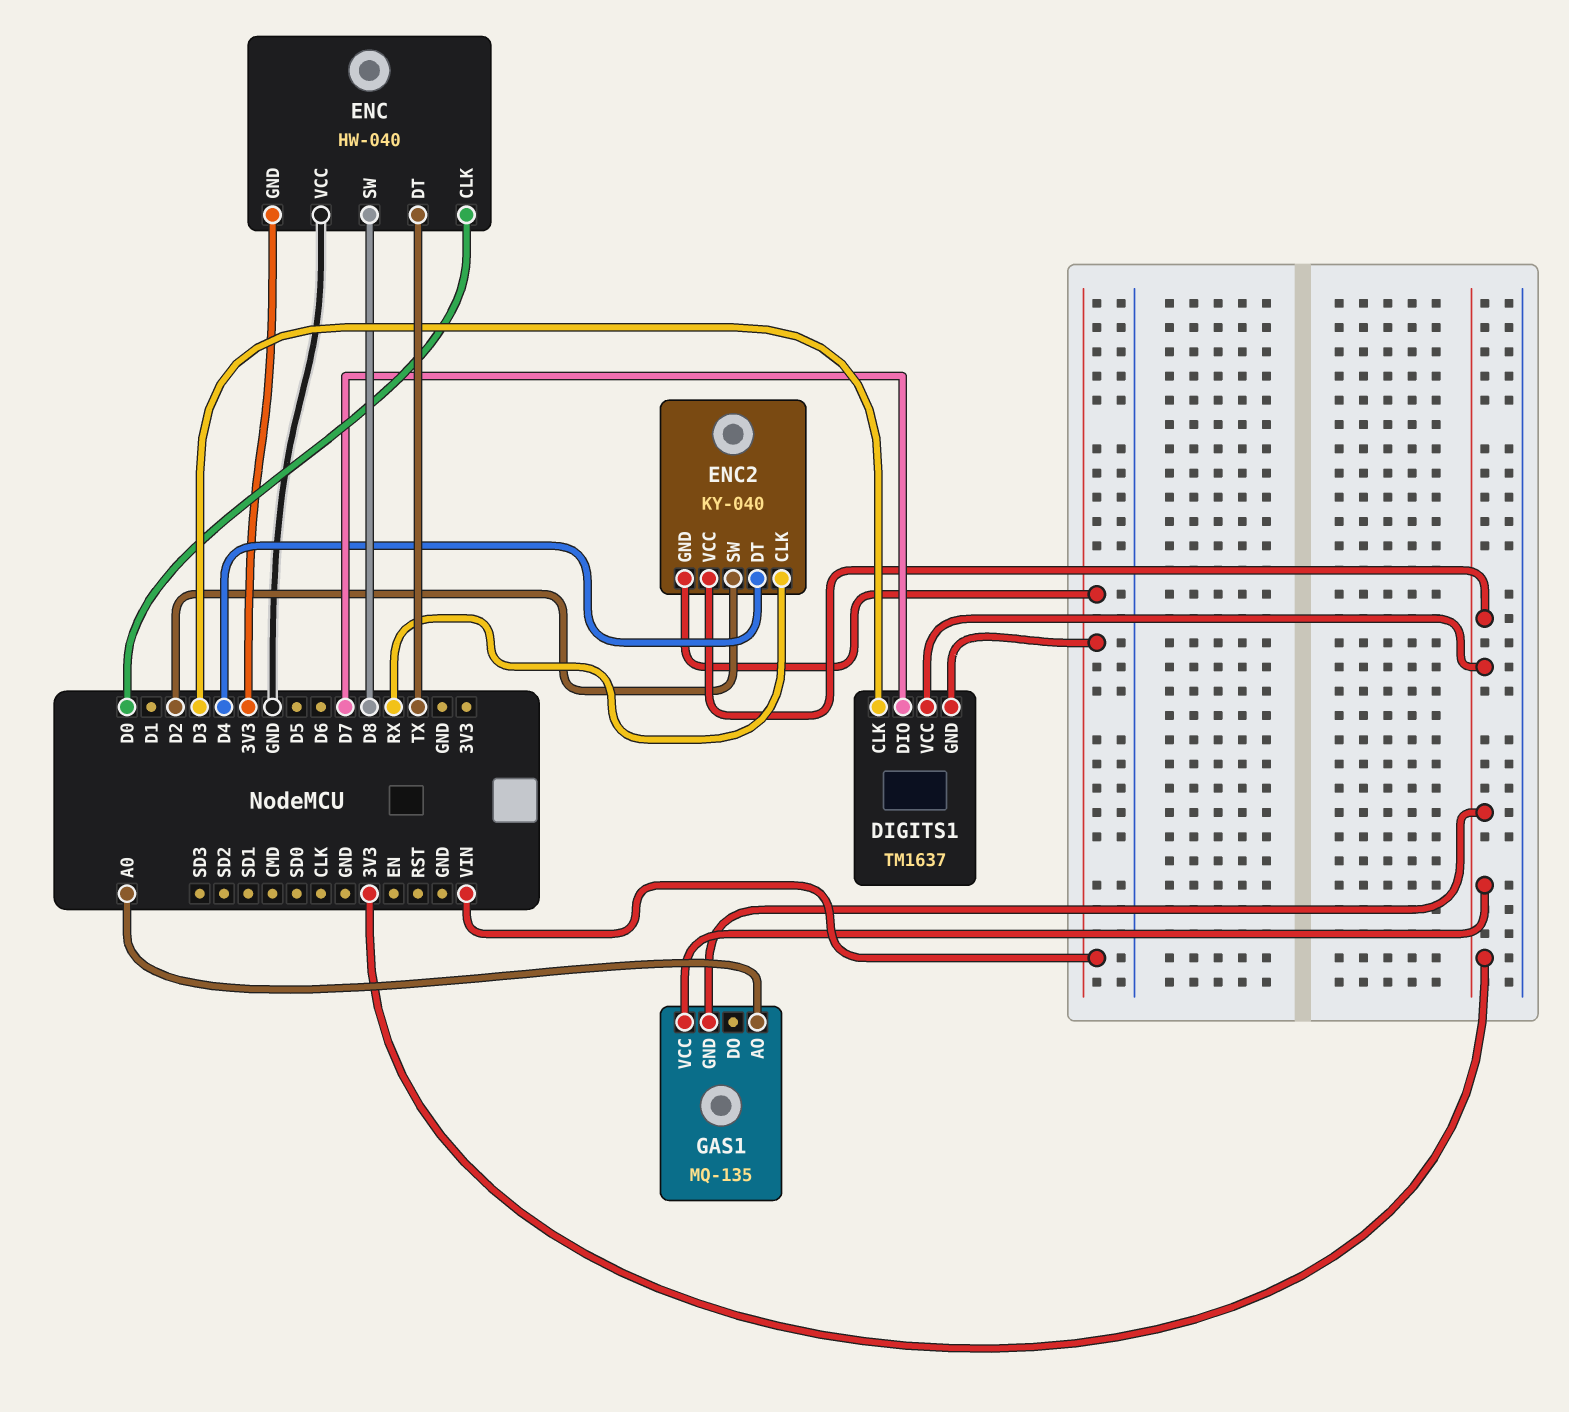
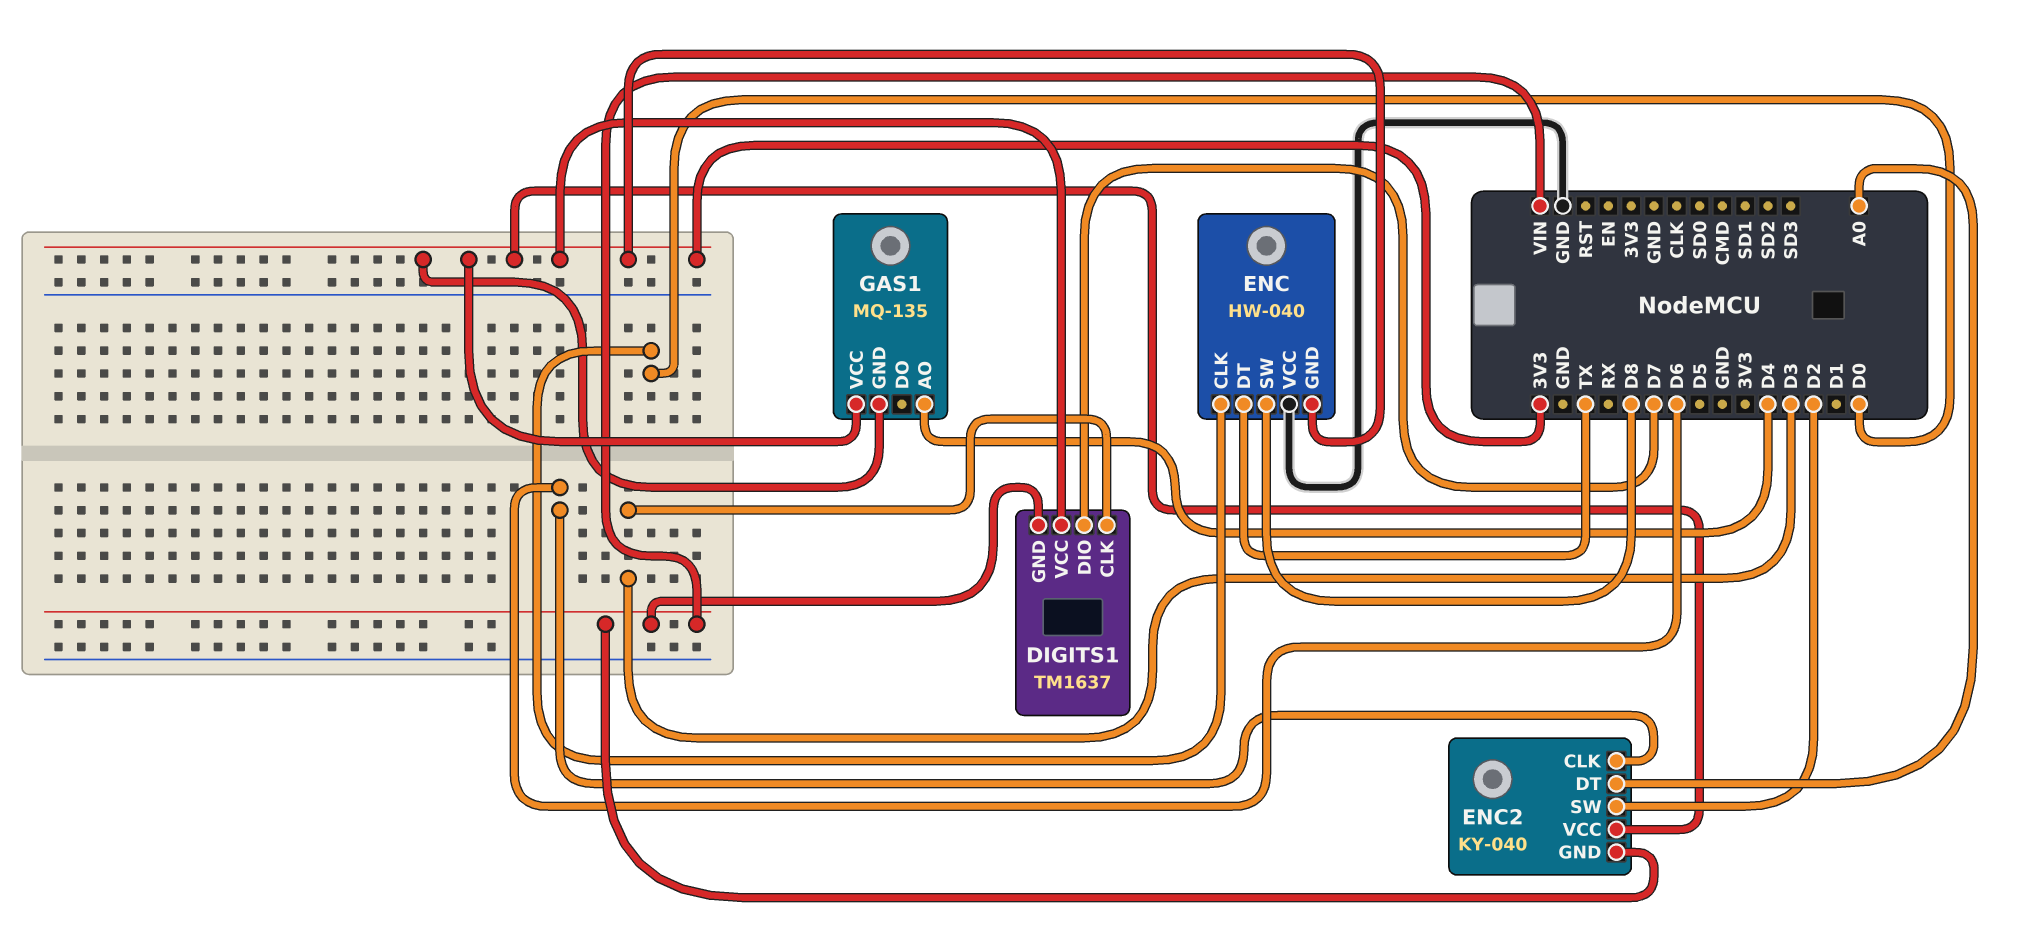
ENC2 pin CLK: RX -> D6
ENC2 pin DT: D4 -> A0
GAS1 pin AO: A0 -> D4

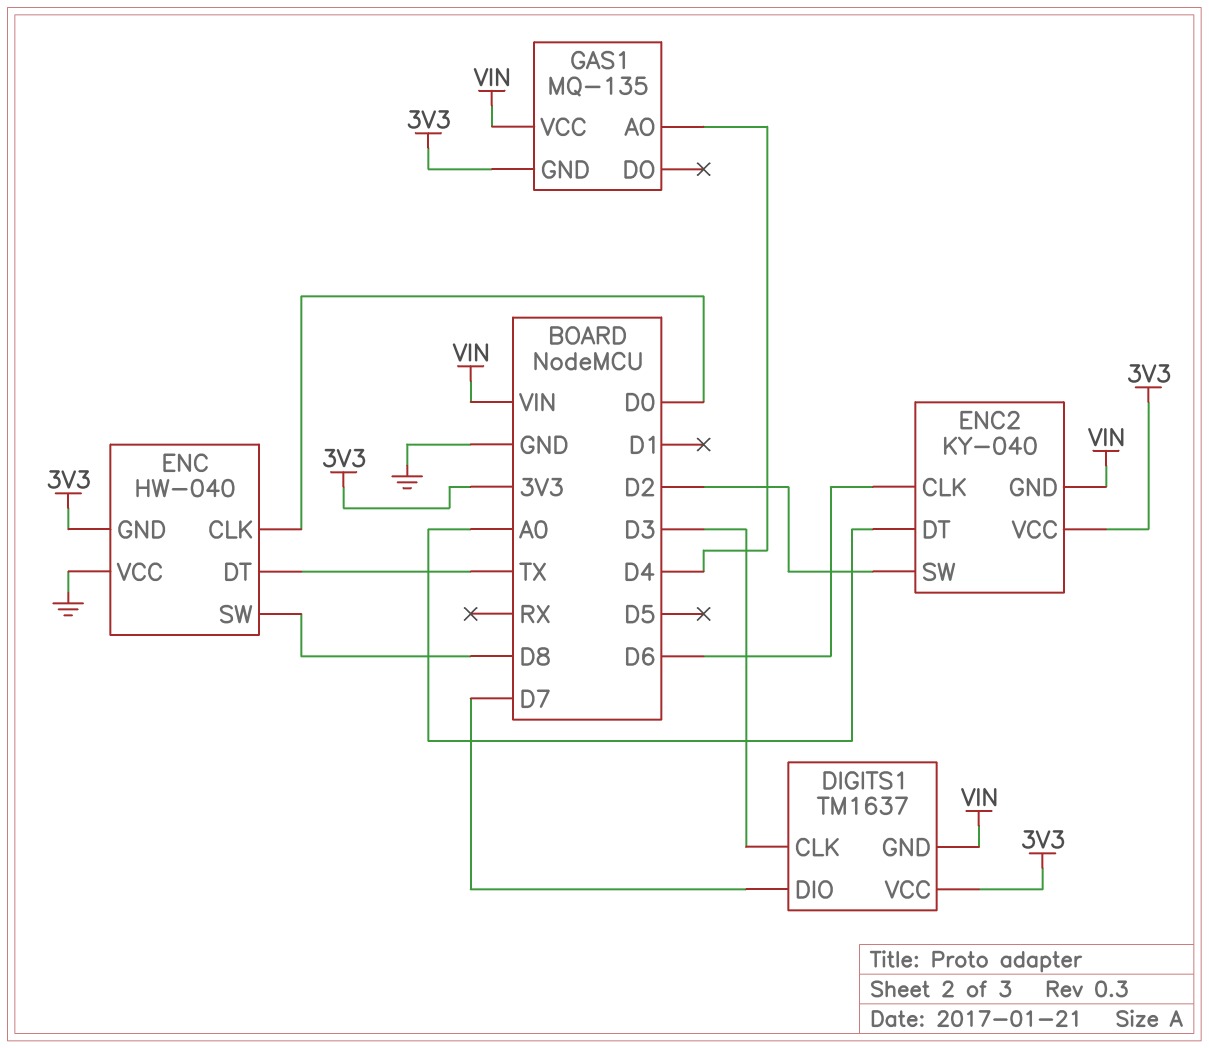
GAS1 pin VCC: 3V3 -> VIN

